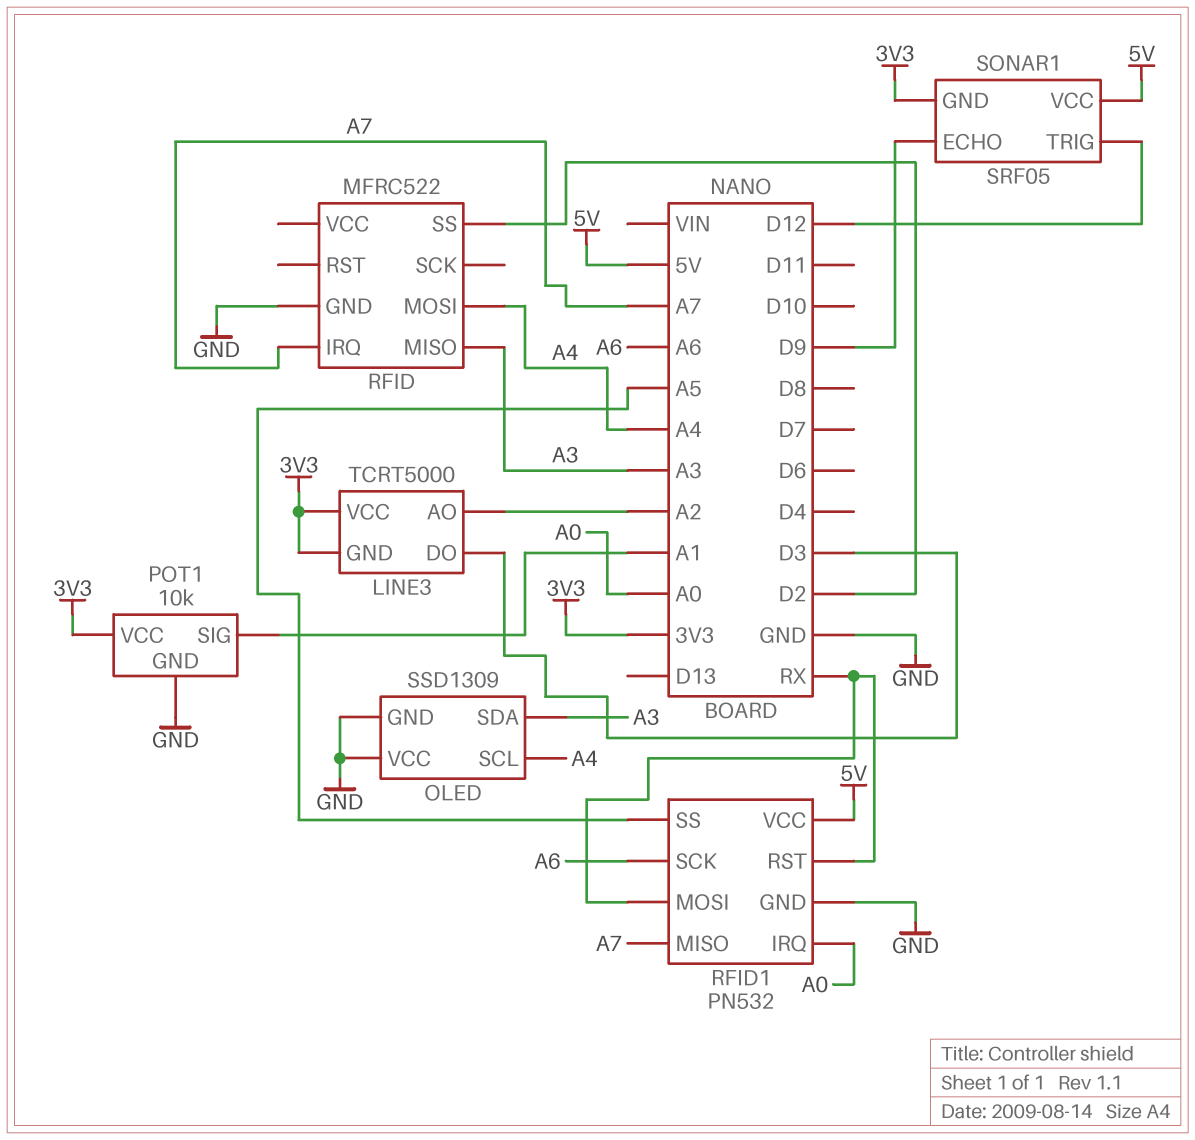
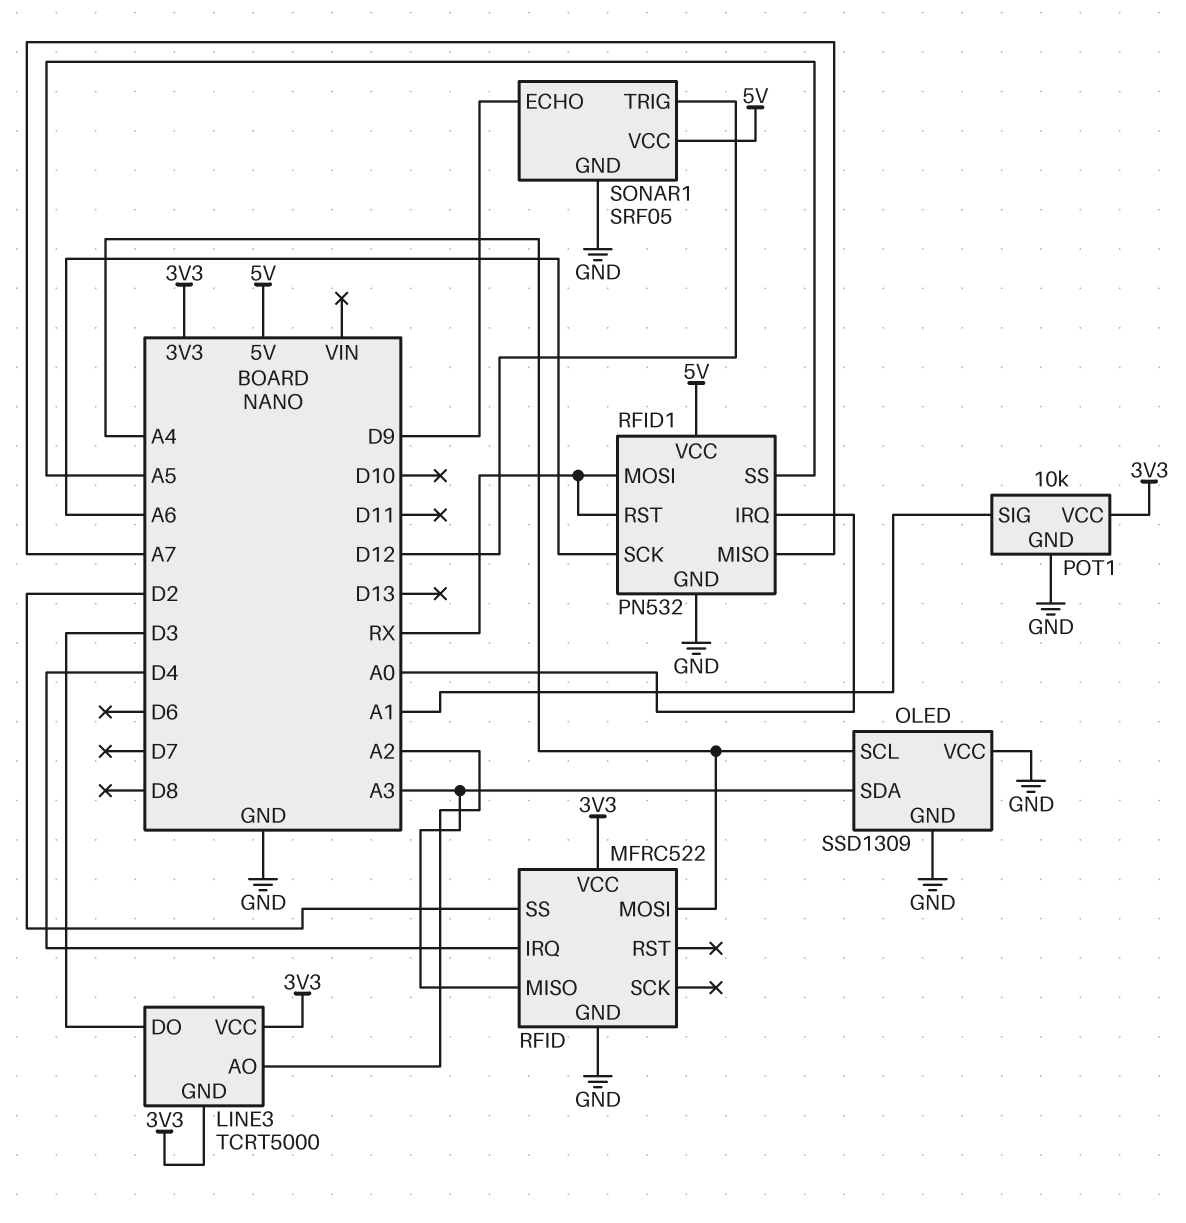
RFID pin IRQ: A7 -> D4
RFID pin VCC: none -> 3V3
SONAR1 pin GND: 3V3 -> GND

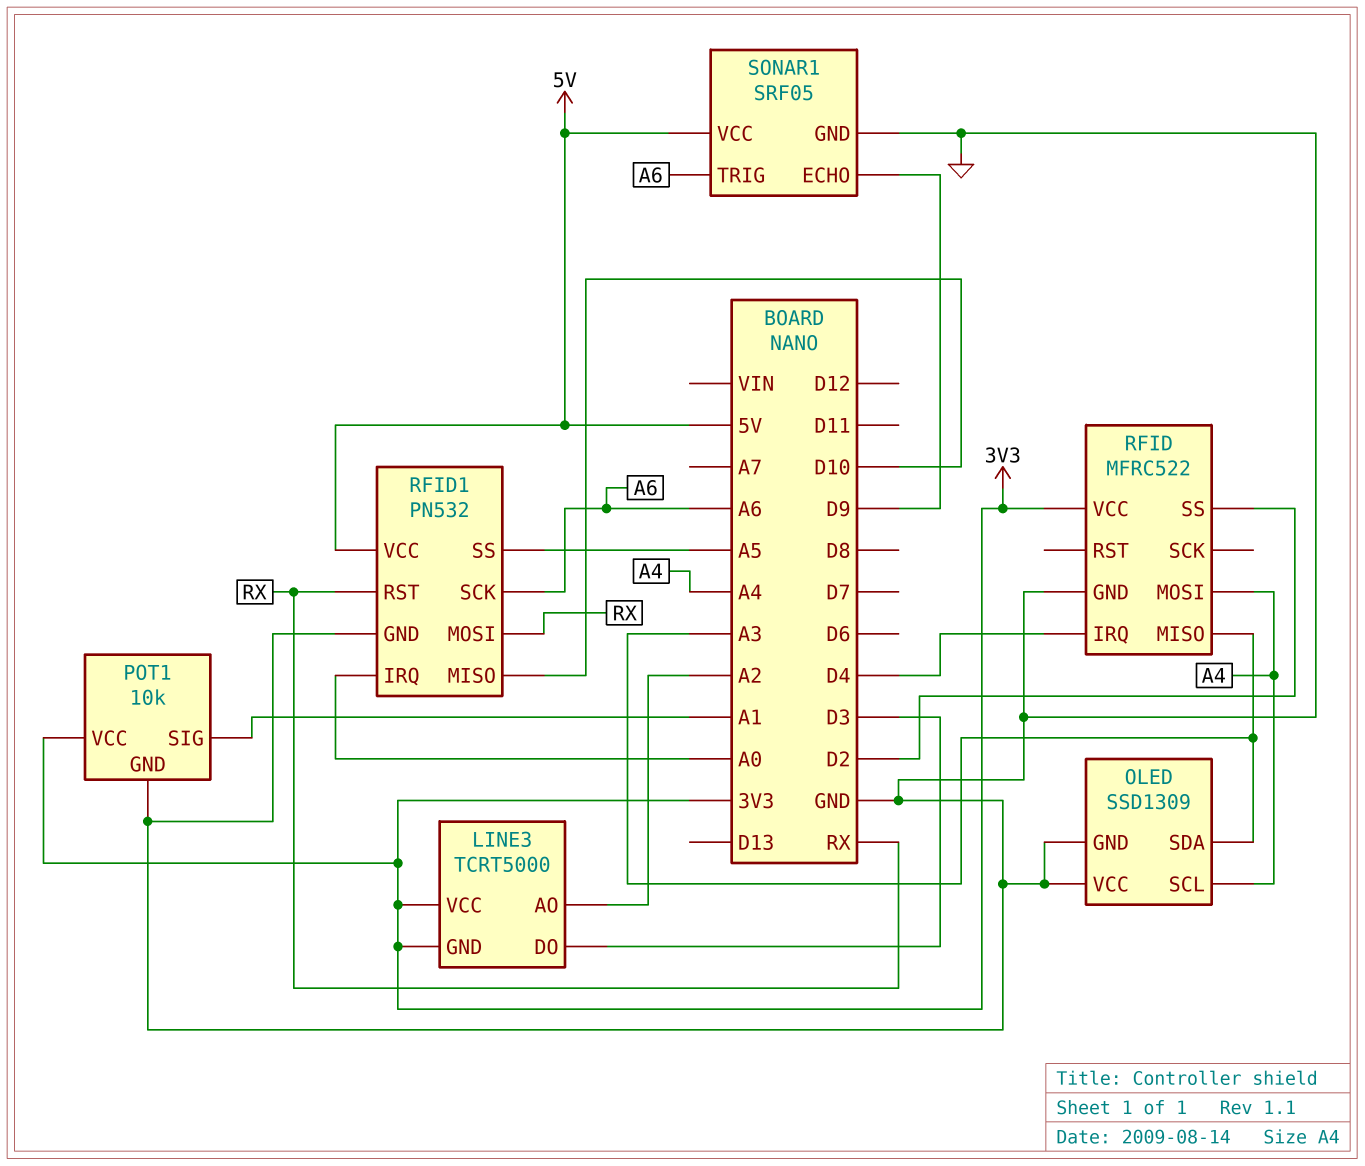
RFID1 pin MISO: A7 -> D10
SONAR1 pin TRIG: D12 -> A6

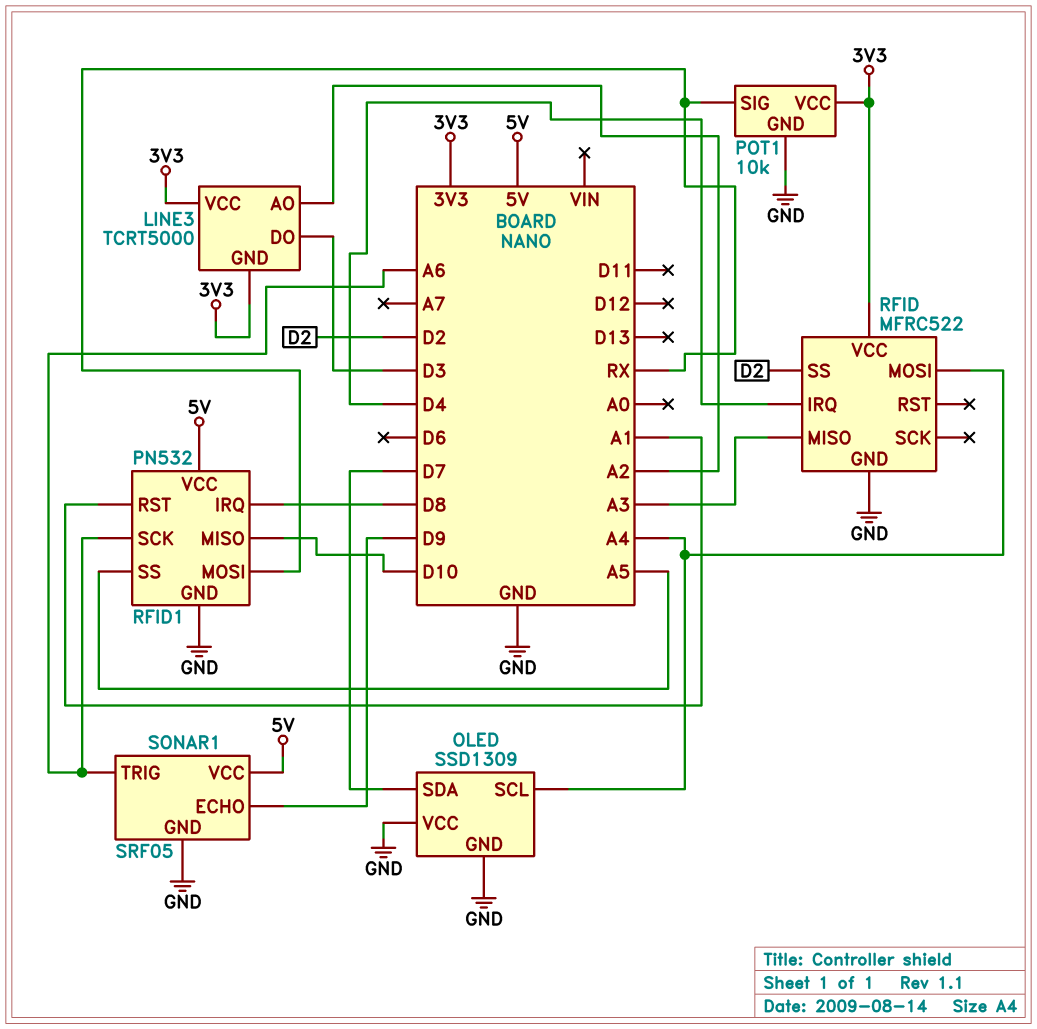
OLED pin SDA: A3 -> D7
POT1 pin SIG: A1 -> RX
RFID1 pin IRQ: A0 -> D8
RFID1 pin RST: RX -> A1

